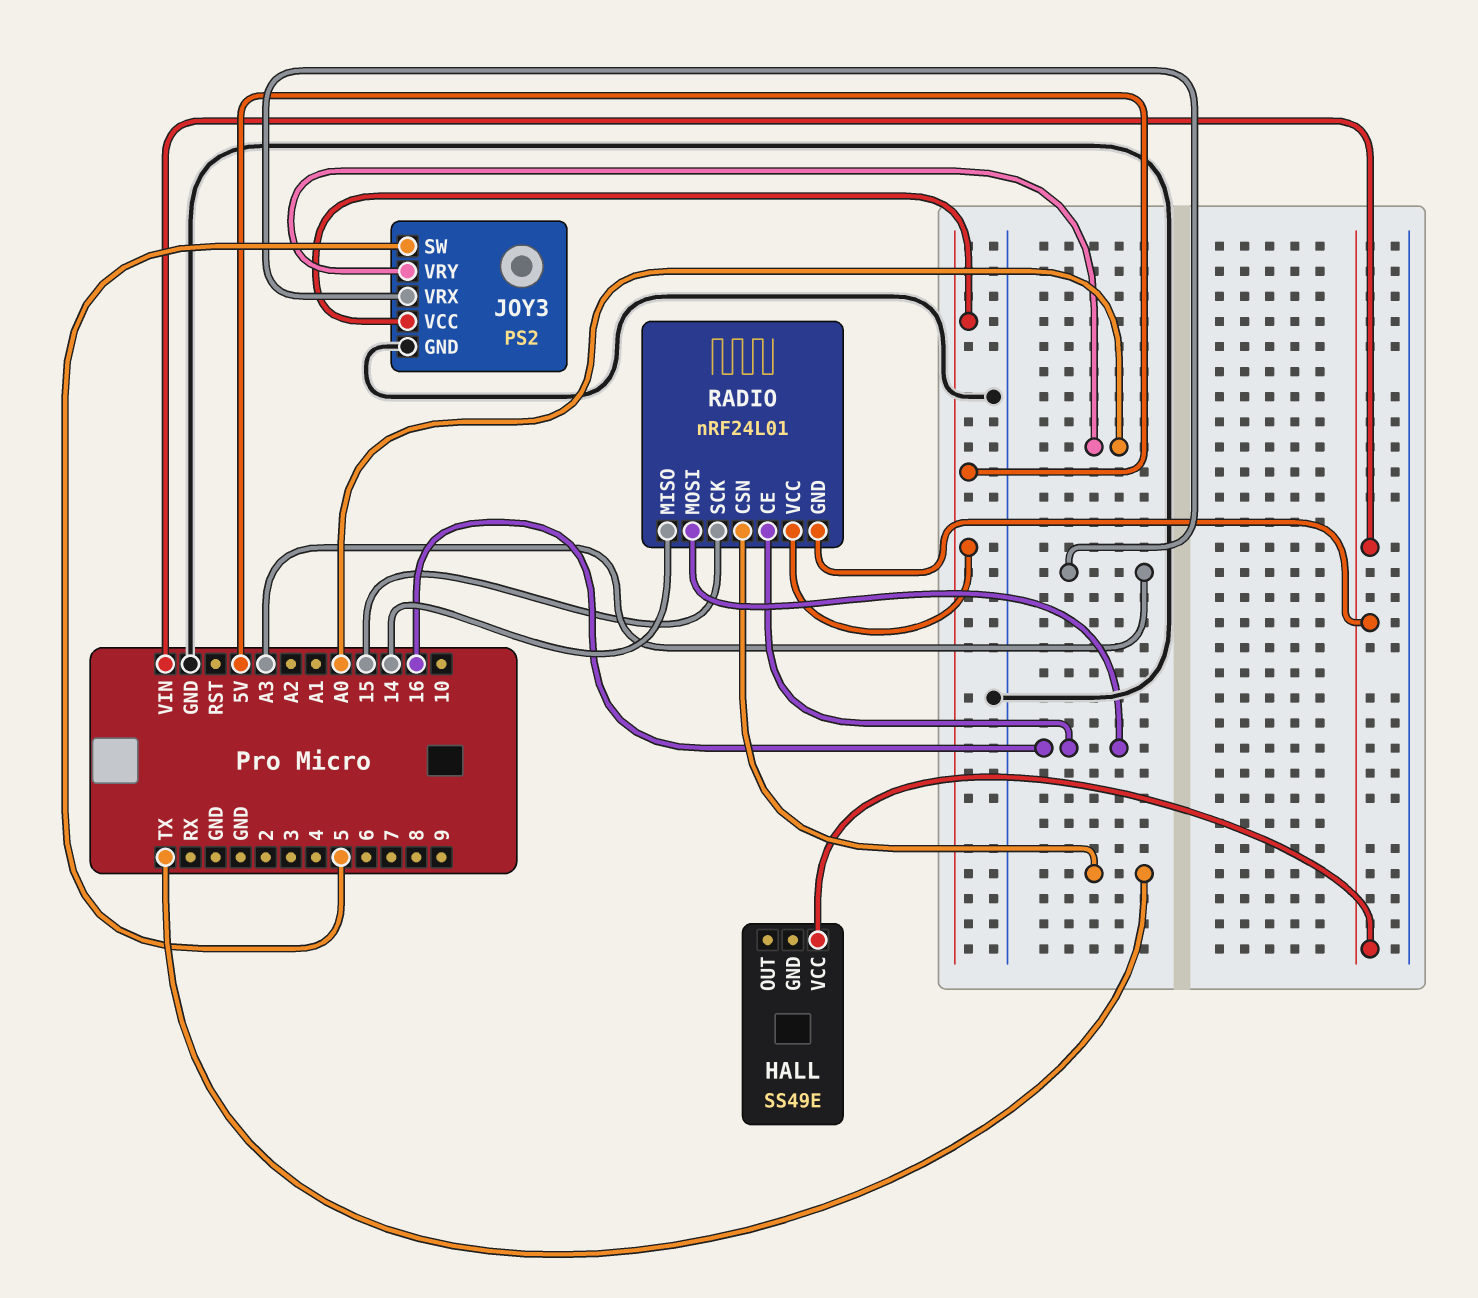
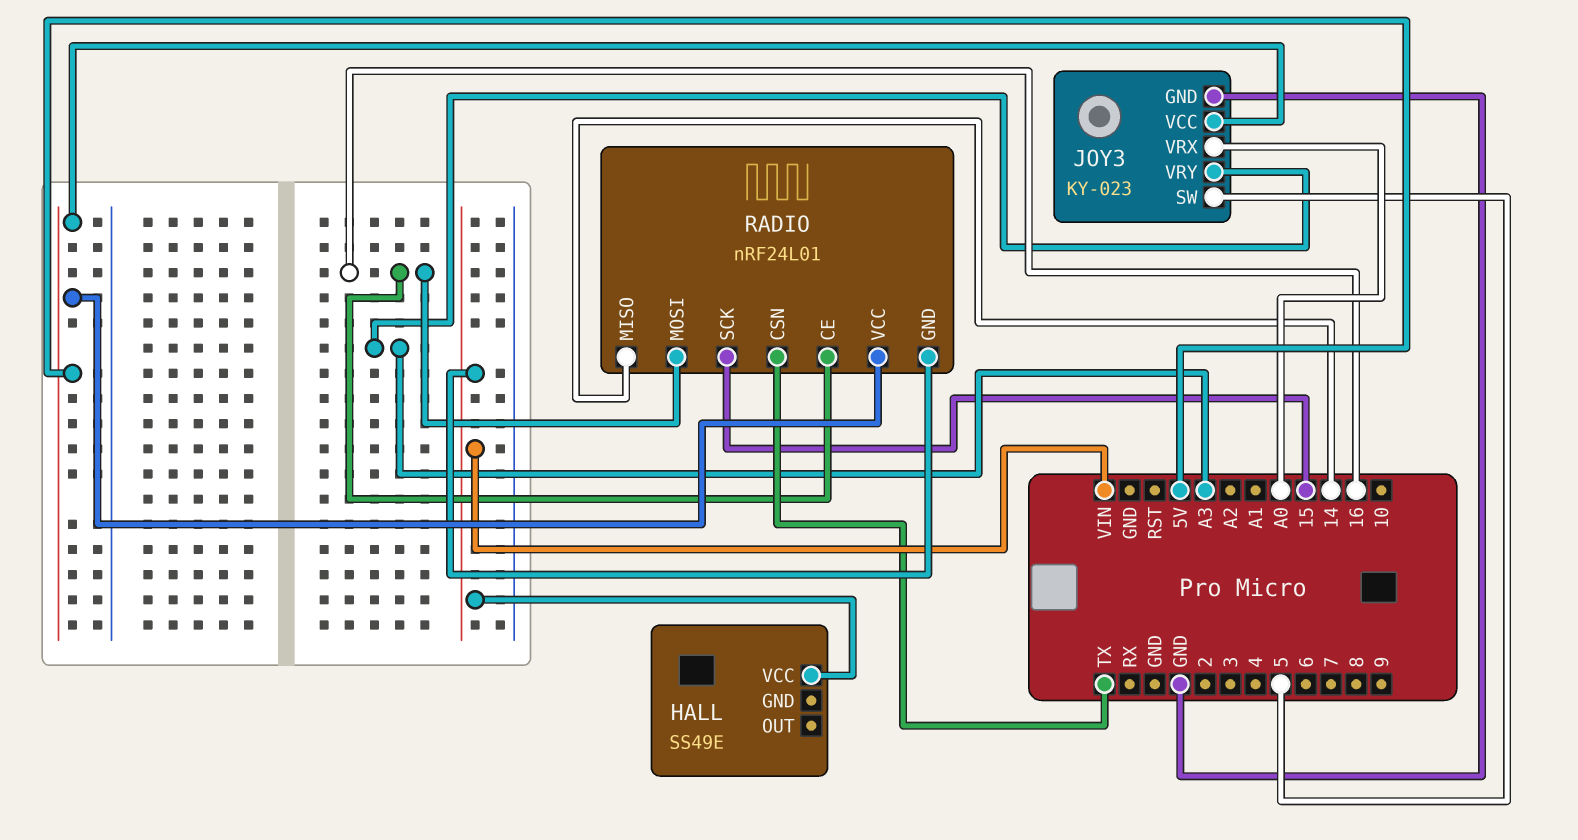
JOY3: PS2 -> KY-023
JOY3 pin VRX: A3 -> A0
JOY3 pin VRY: A0 -> A3

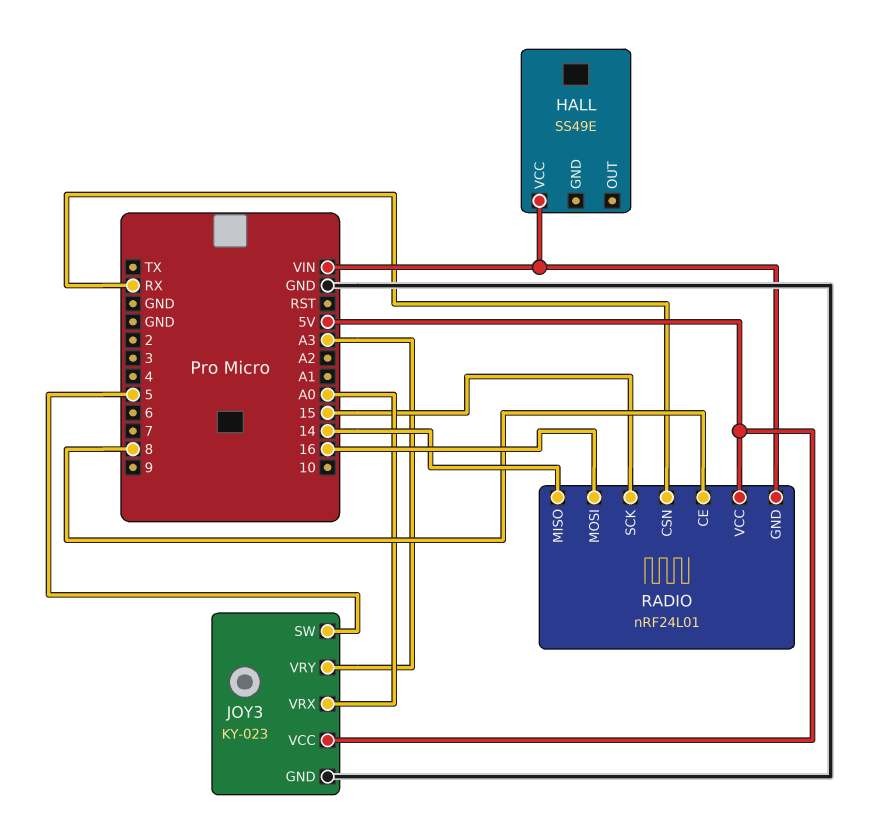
RADIO pin CE: 16 -> 8
RADIO pin CSN: TX -> RX

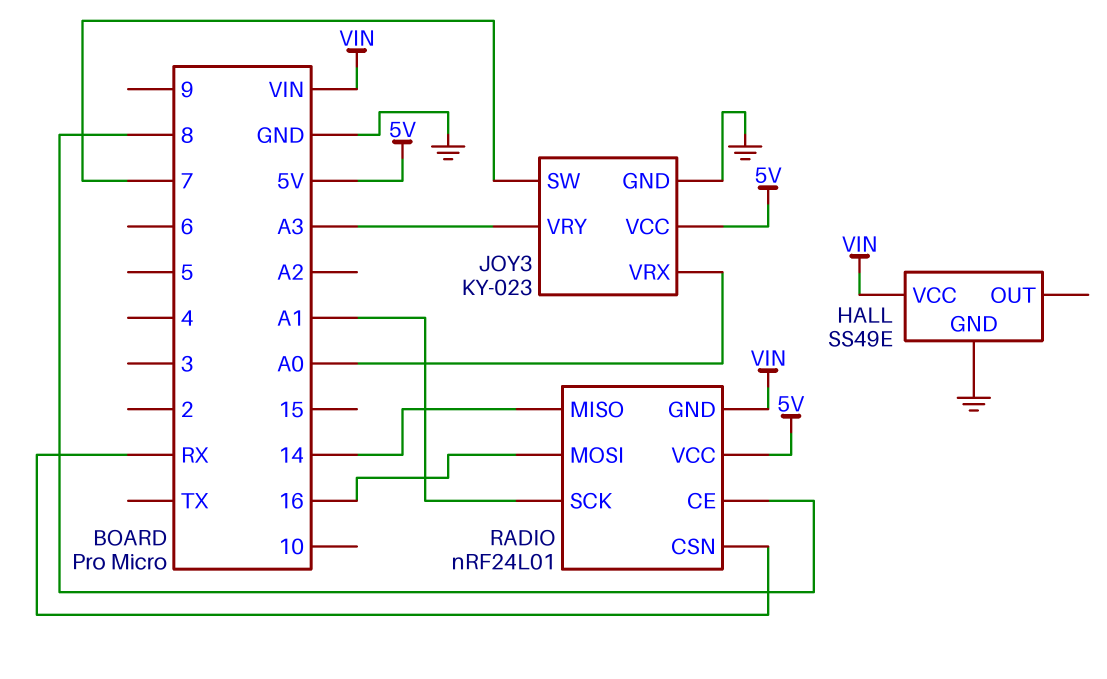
HALL pin GND: none -> GND
JOY3 pin SW: 5 -> 7
RADIO pin SCK: 15 -> A1

